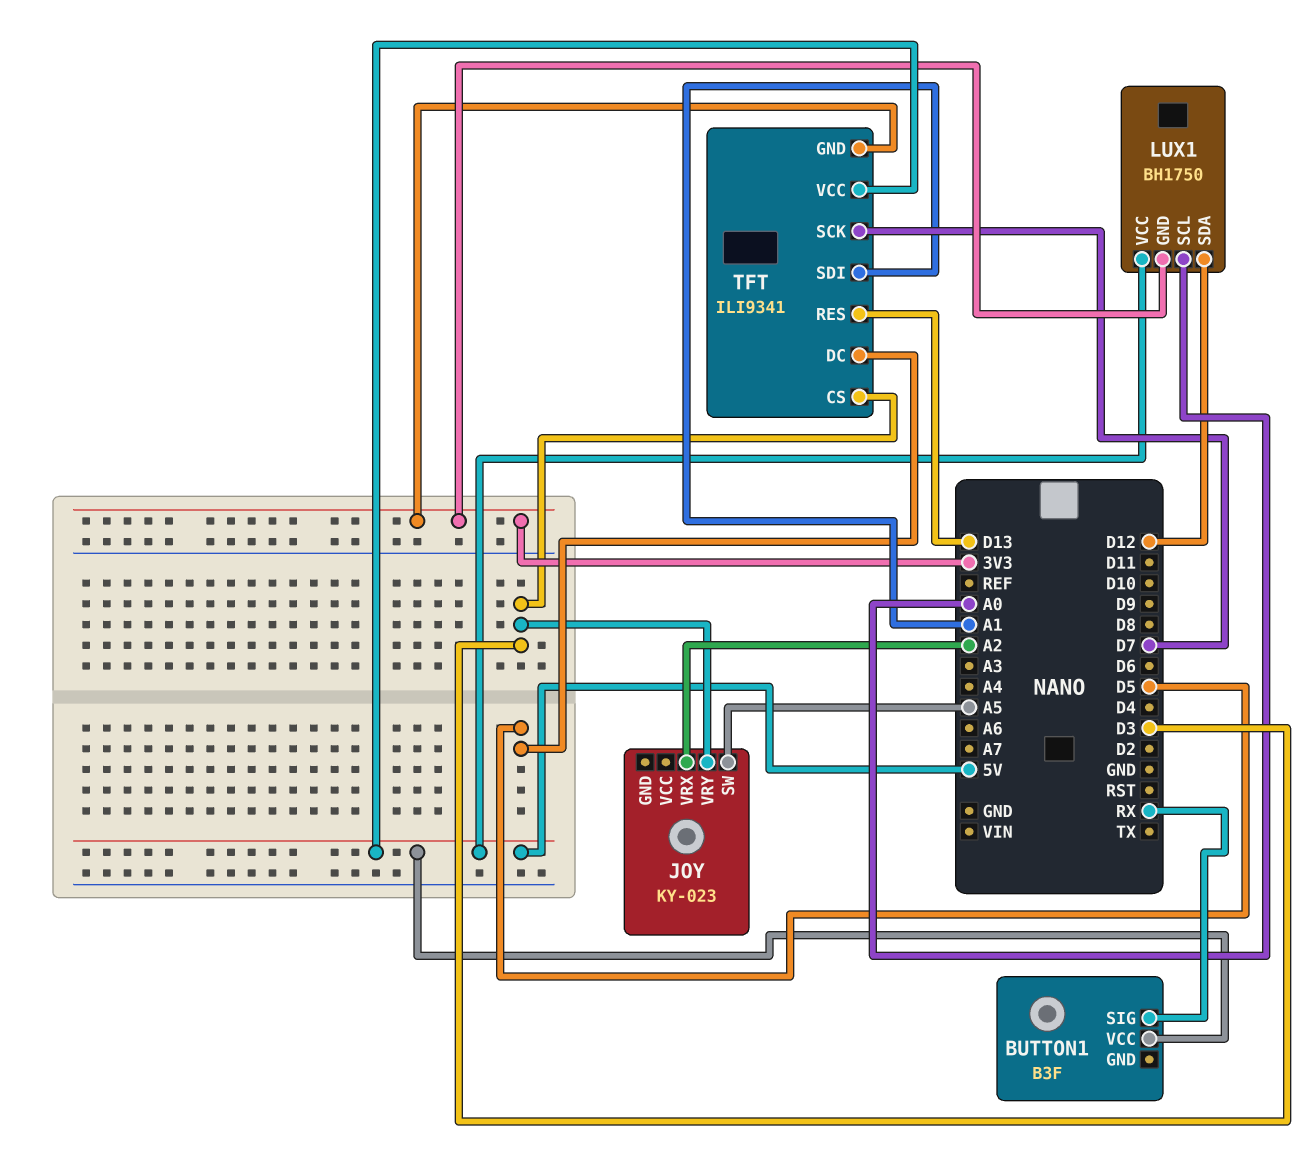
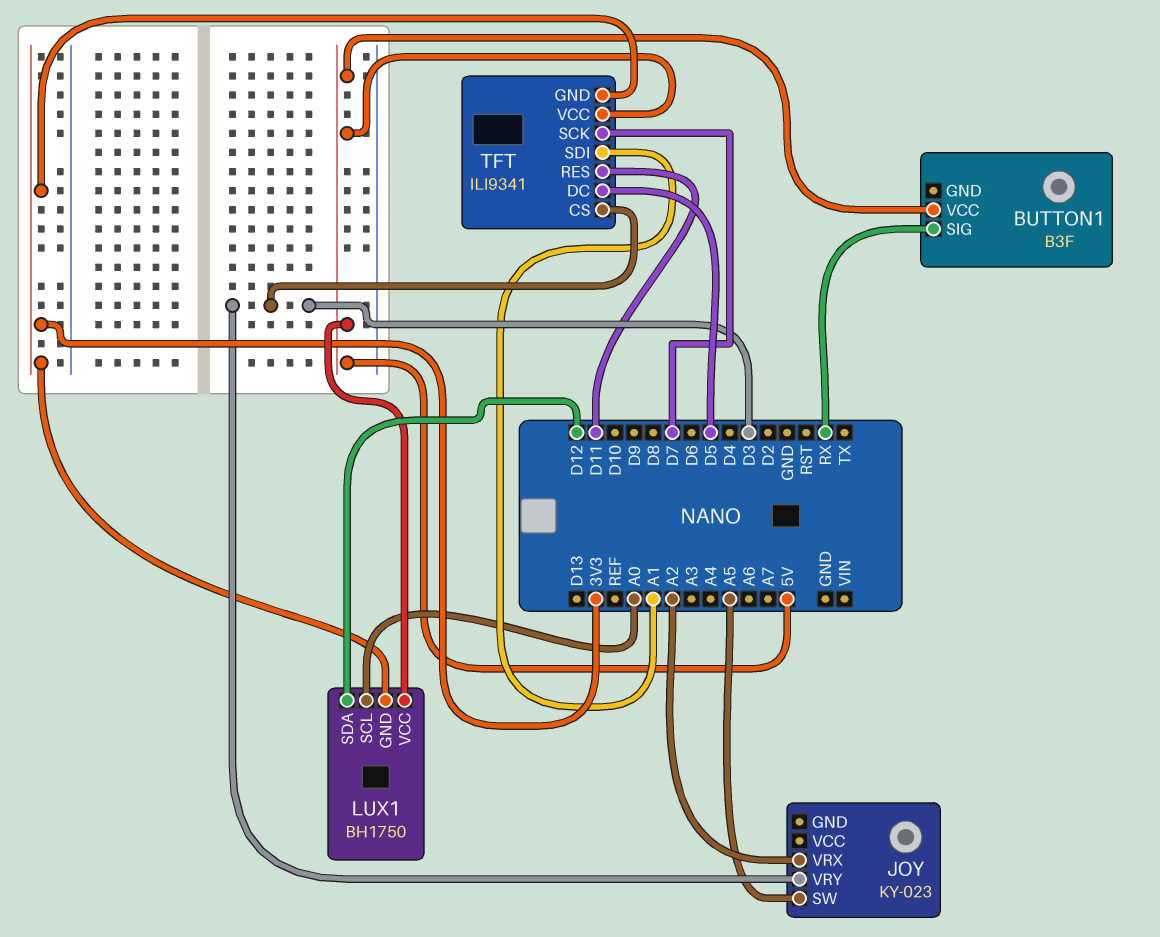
TFT pin RES: D13 -> D11

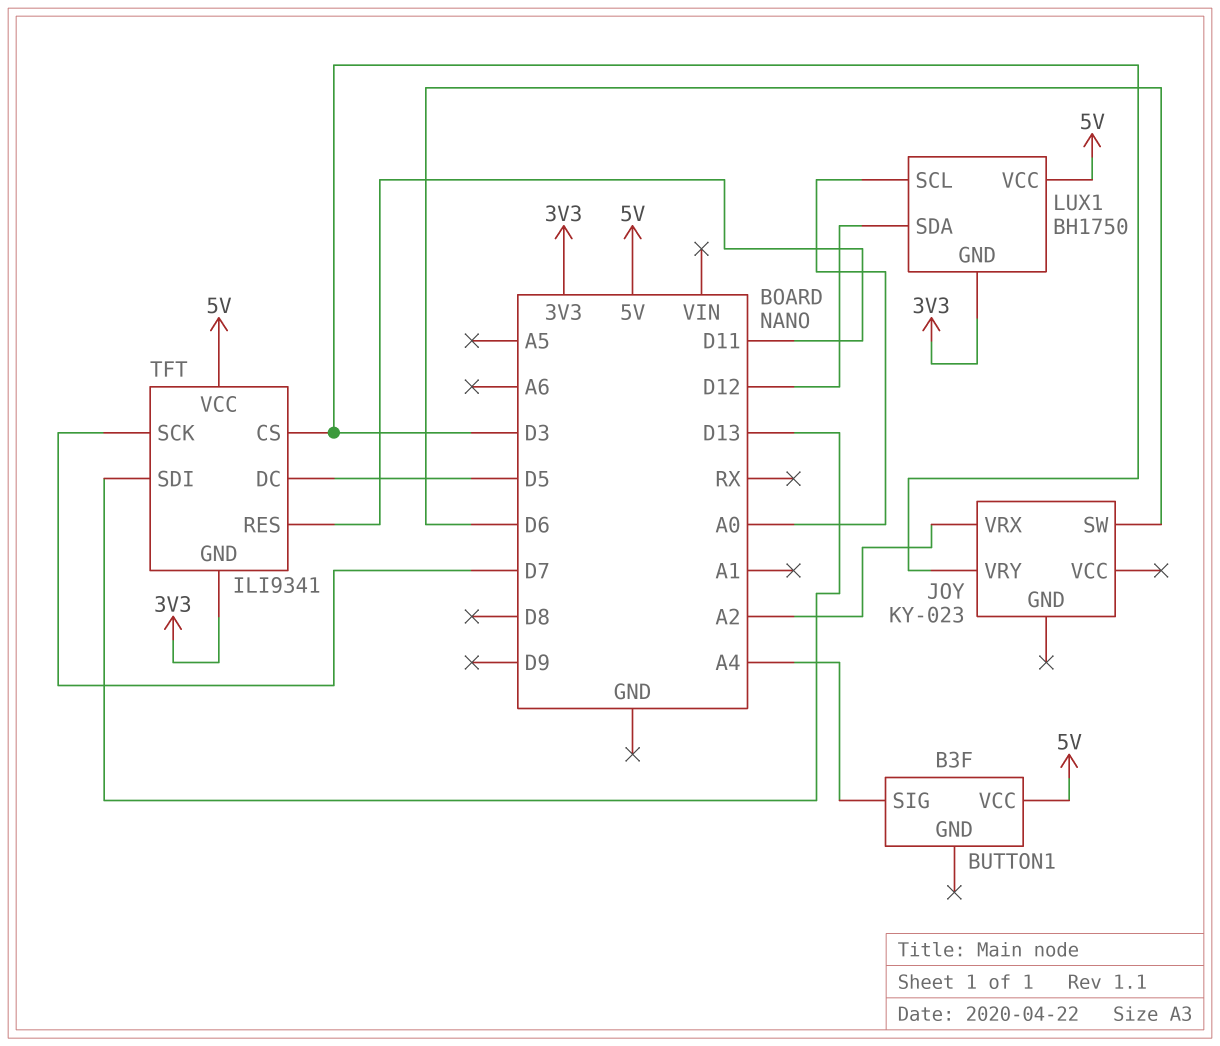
BUTTON1 pin SIG: RX -> A4
JOY pin SW: A5 -> D6
TFT pin SDI: A1 -> D13

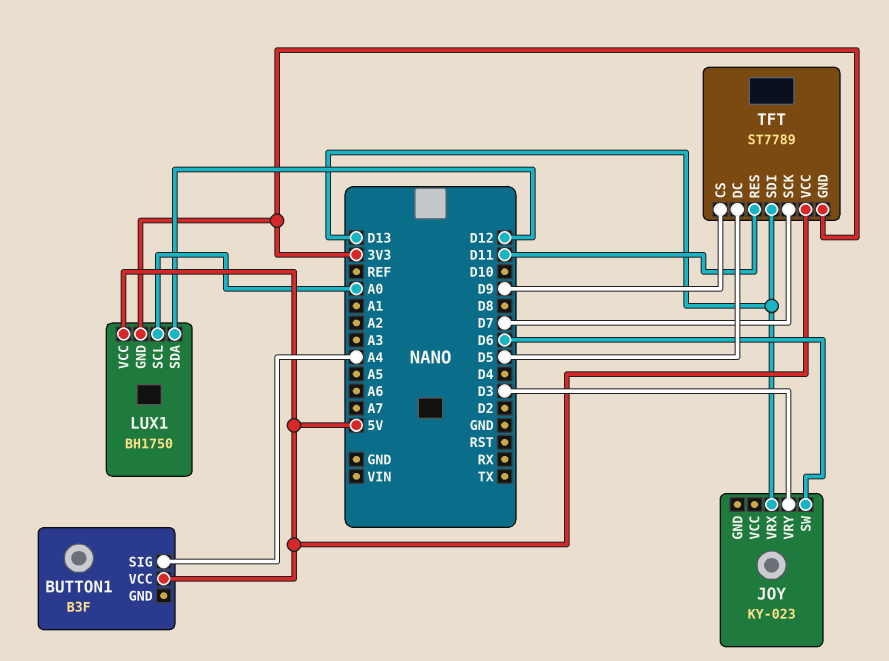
JOY pin VRX: A2 -> D13
TFT: ILI9341 -> ST7789
TFT pin CS: D3 -> D9

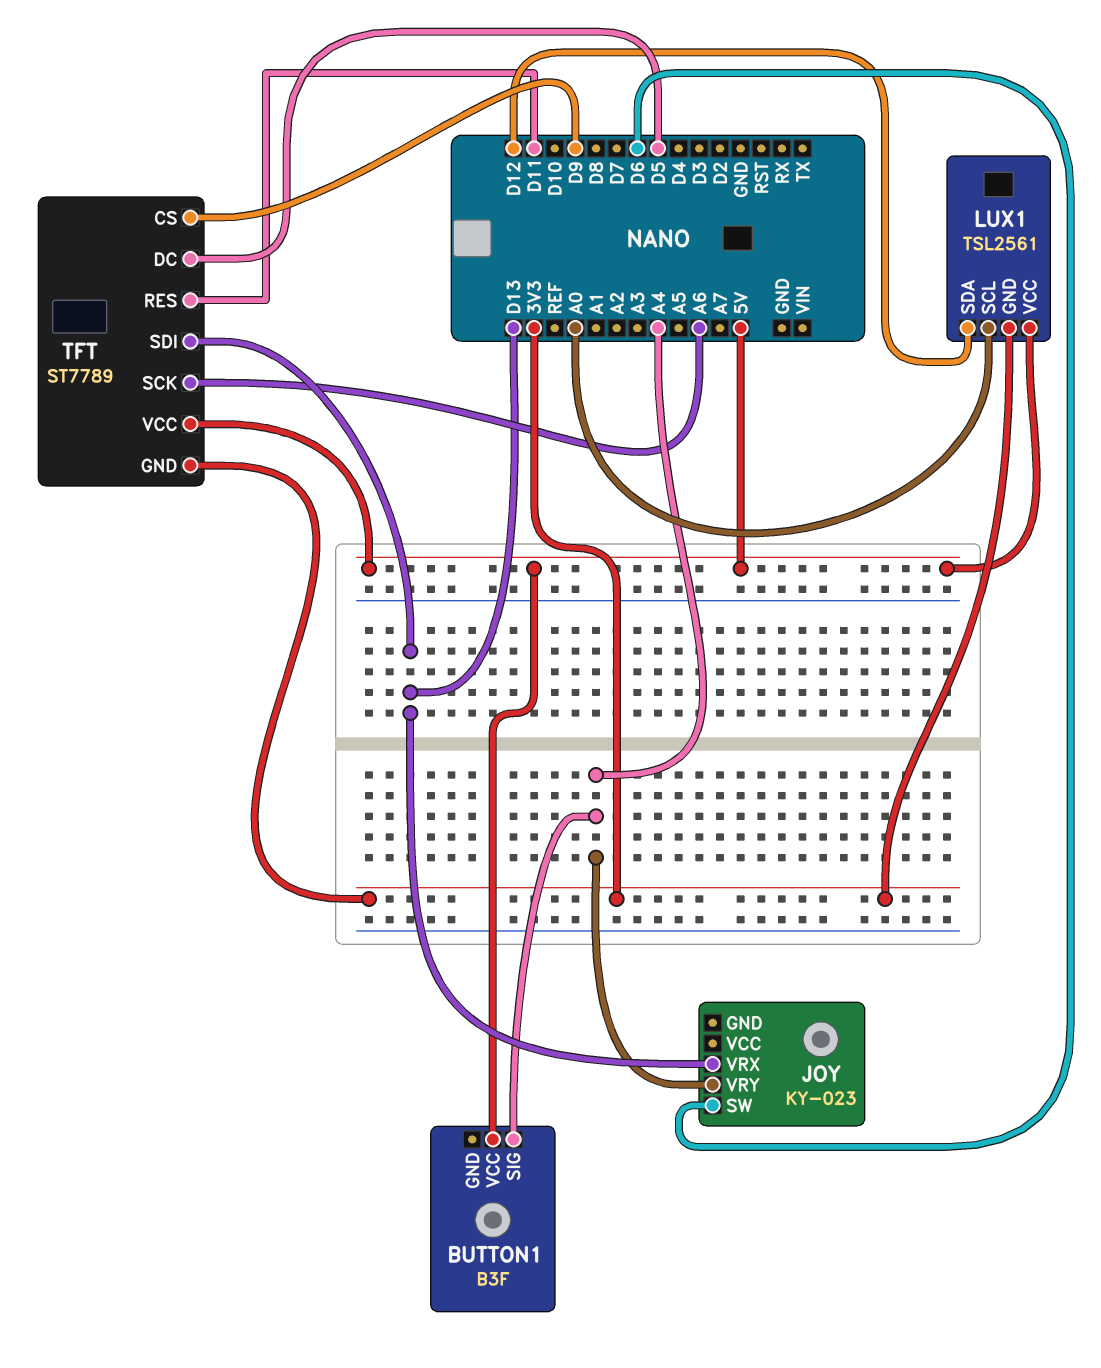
JOY pin VRY: D3 -> A4
LUX1: BH1750 -> TSL2561
TFT pin SCK: D7 -> A6

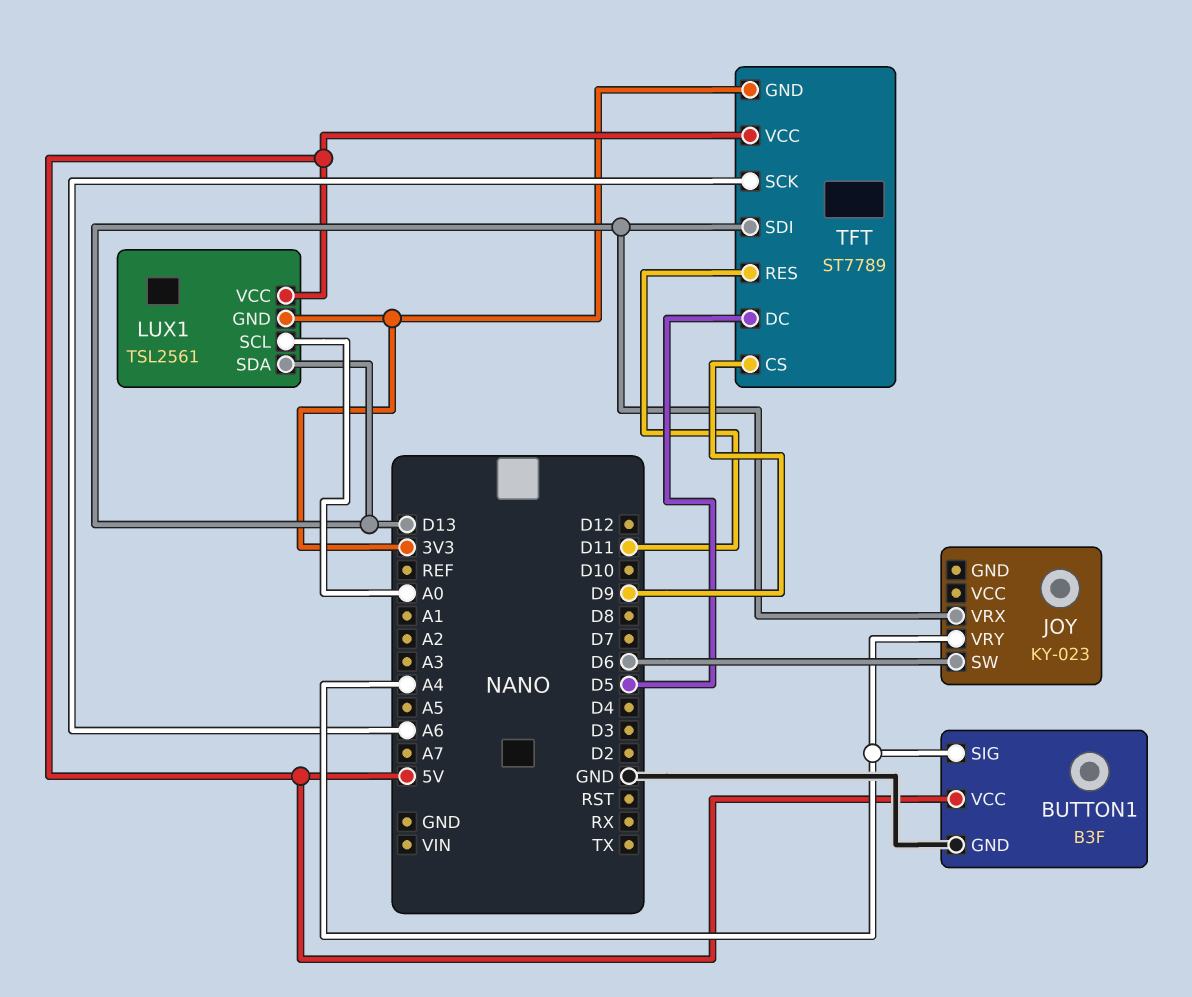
BUTTON1 pin GND: none -> GND
LUX1 pin SDA: D12 -> D13

